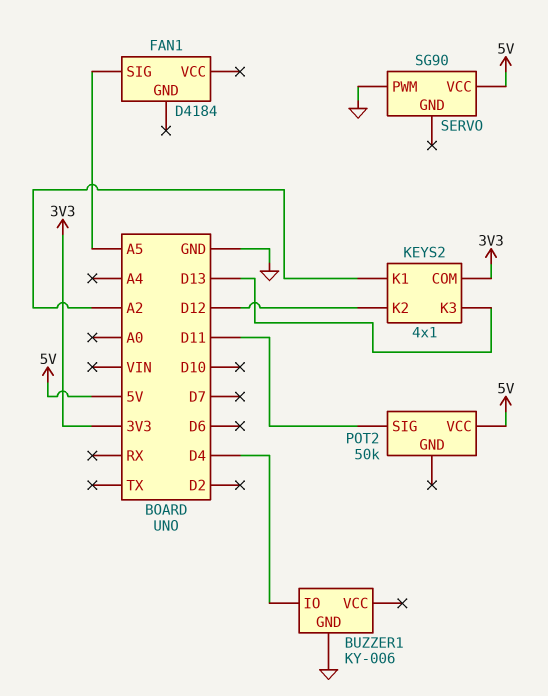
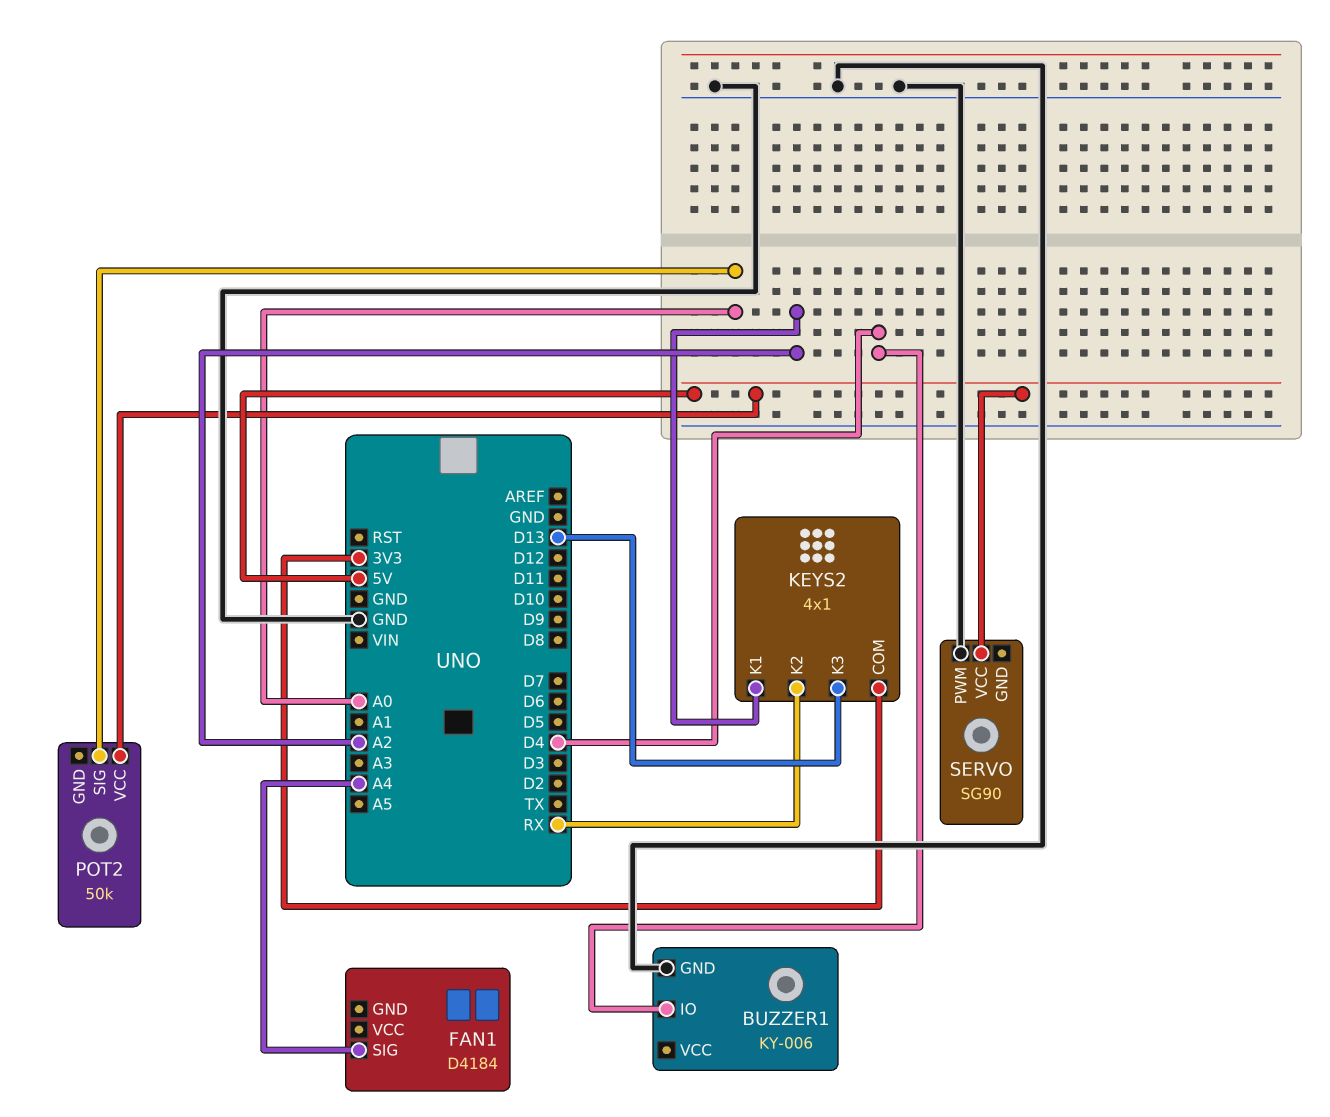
FAN1 pin SIG: A5 -> A4
KEYS2 pin K2: D12 -> RX
POT2 pin SIG: D11 -> A0

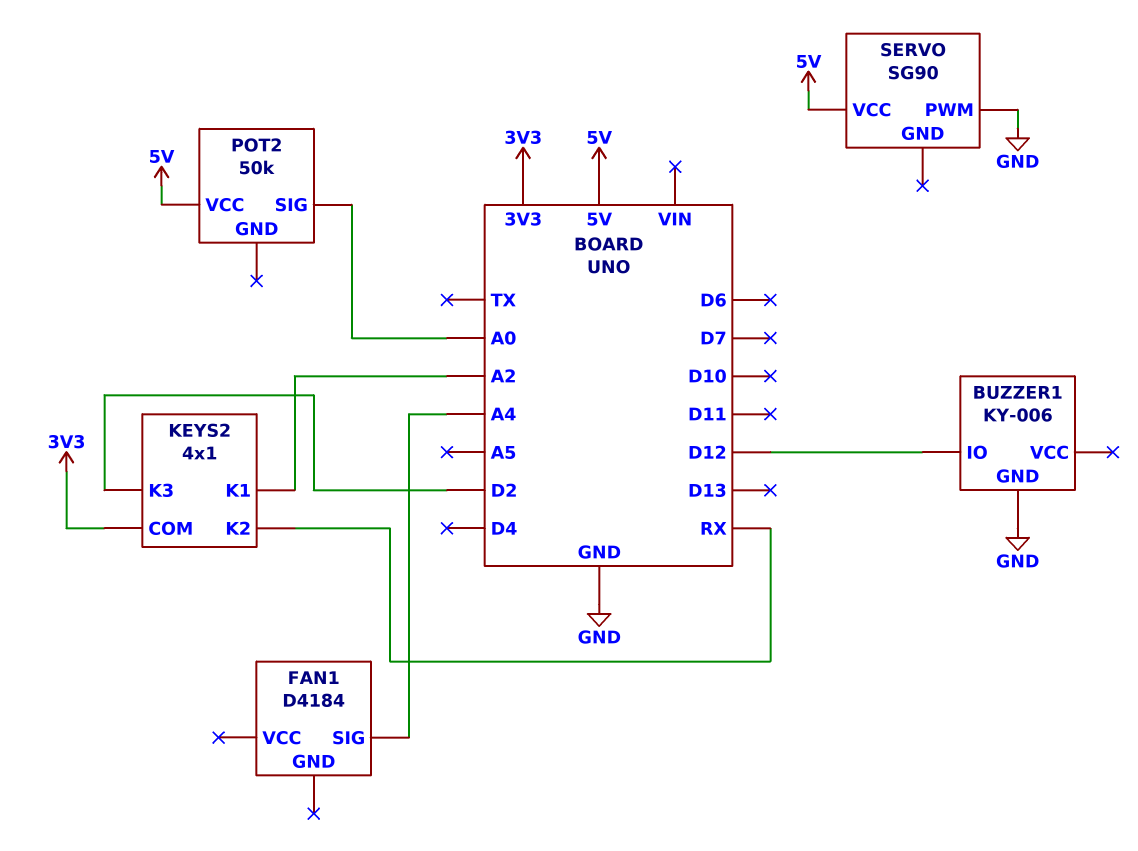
BUZZER1 pin IO: D4 -> D12
KEYS2 pin K3: D13 -> D2

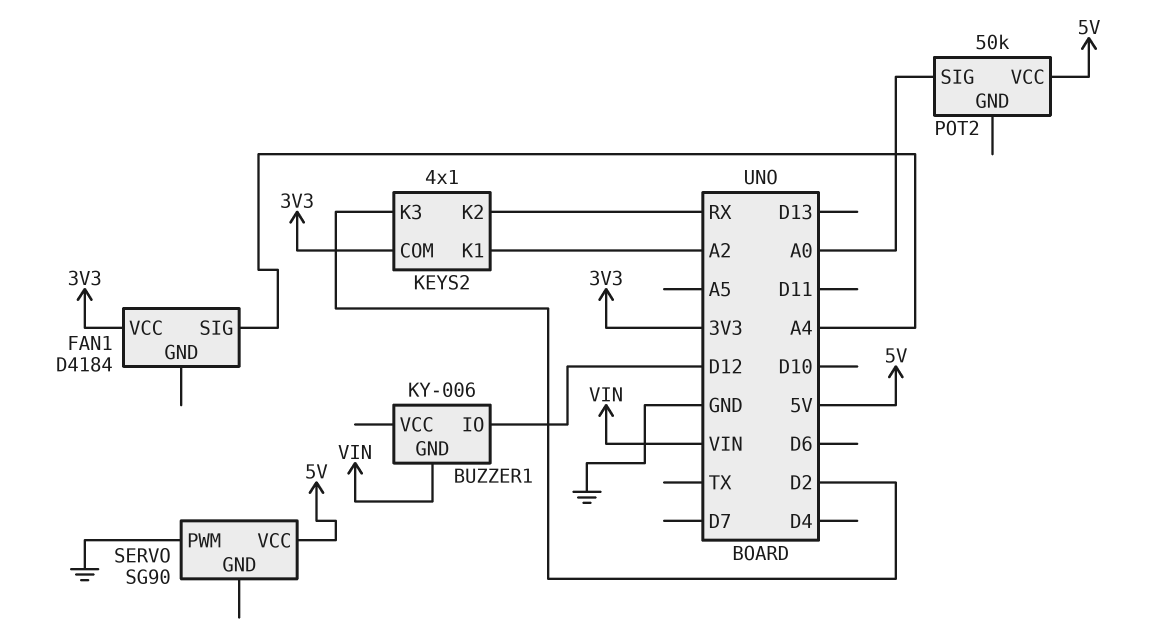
BUZZER1 pin GND: GND -> VIN
FAN1 pin VCC: none -> 3V3

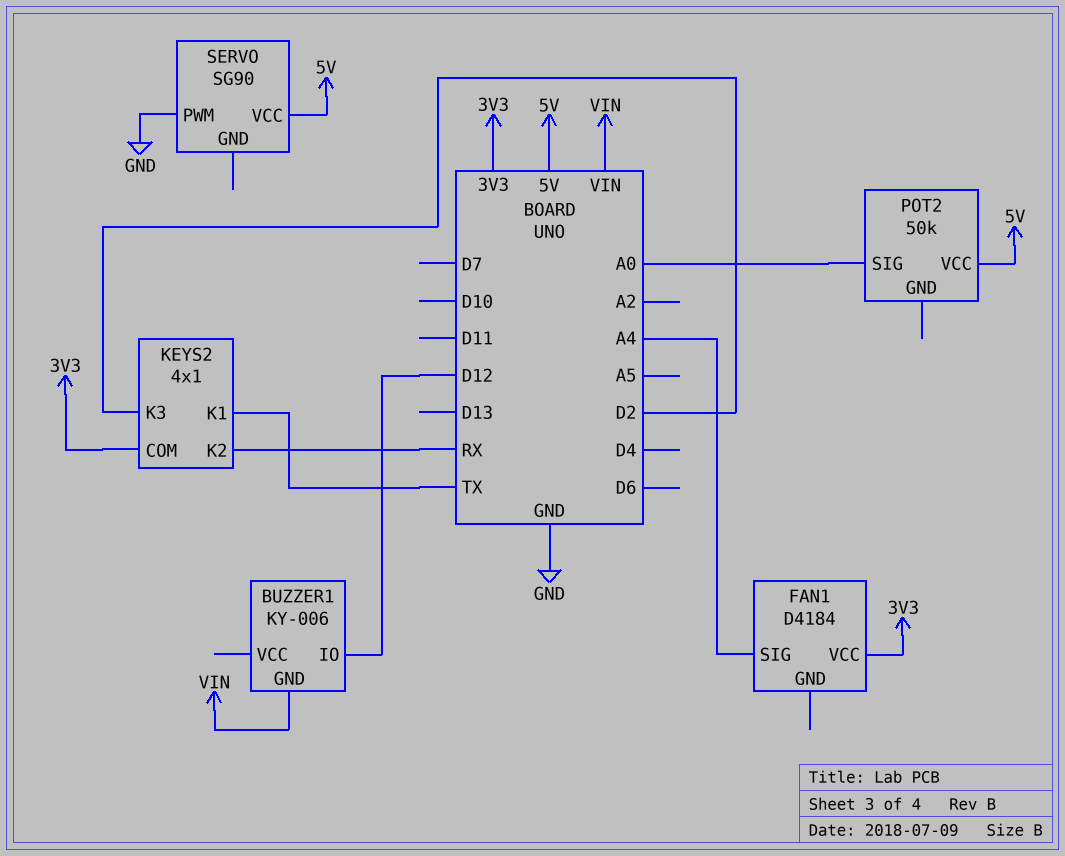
KEYS2 pin K1: A2 -> TX

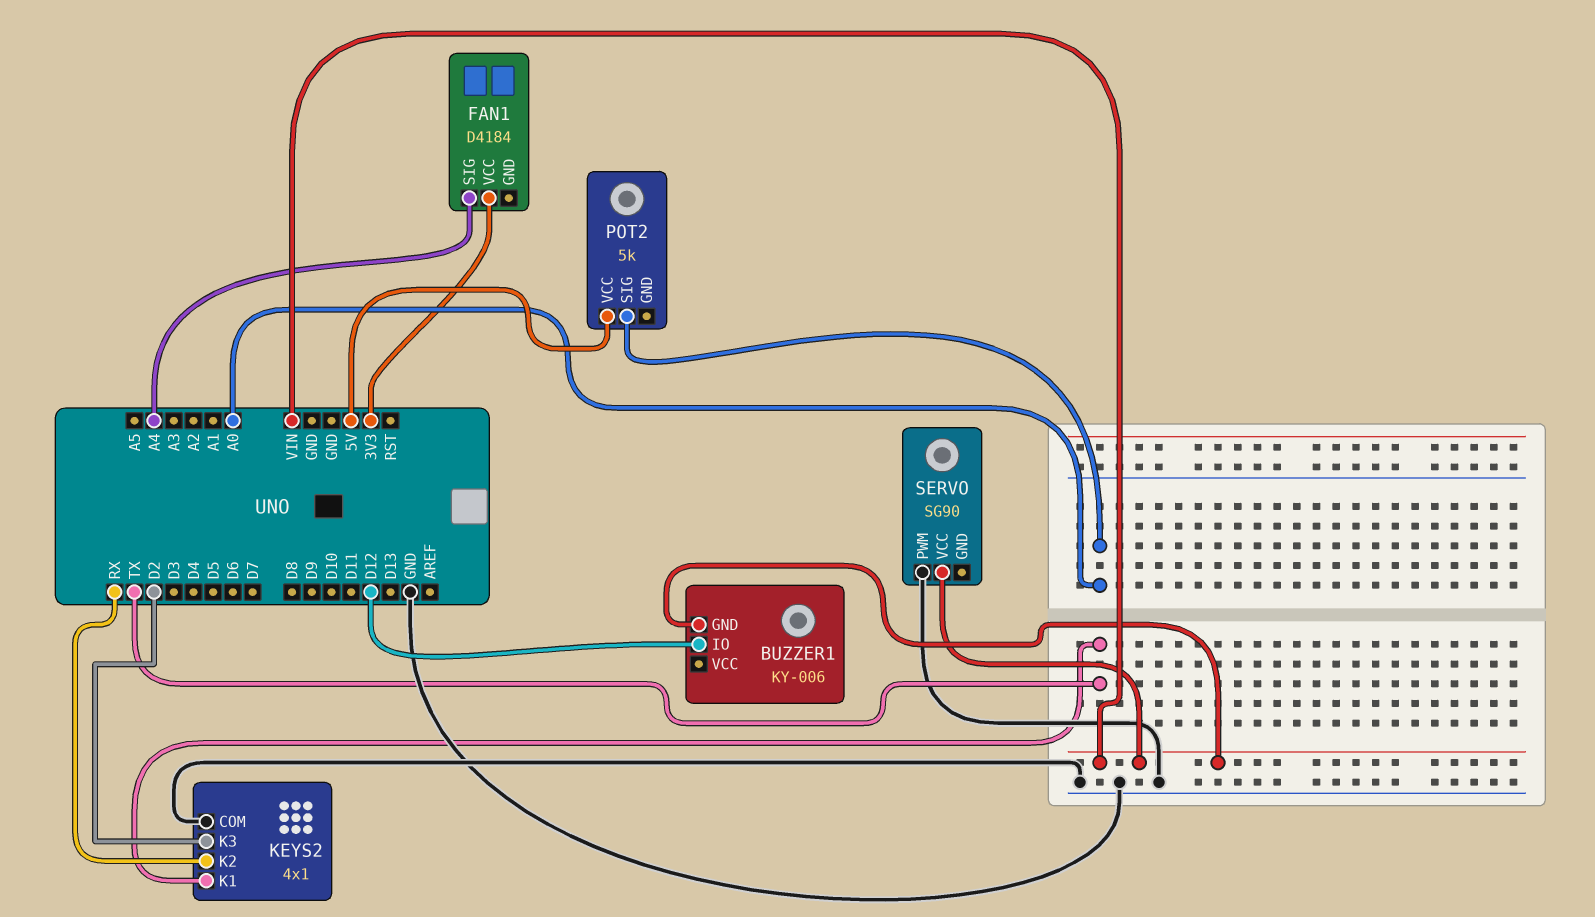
KEYS2 pin COM: 3V3 -> GND
POT2: 50k -> 5k
SERVO pin VCC: 5V -> VIN

